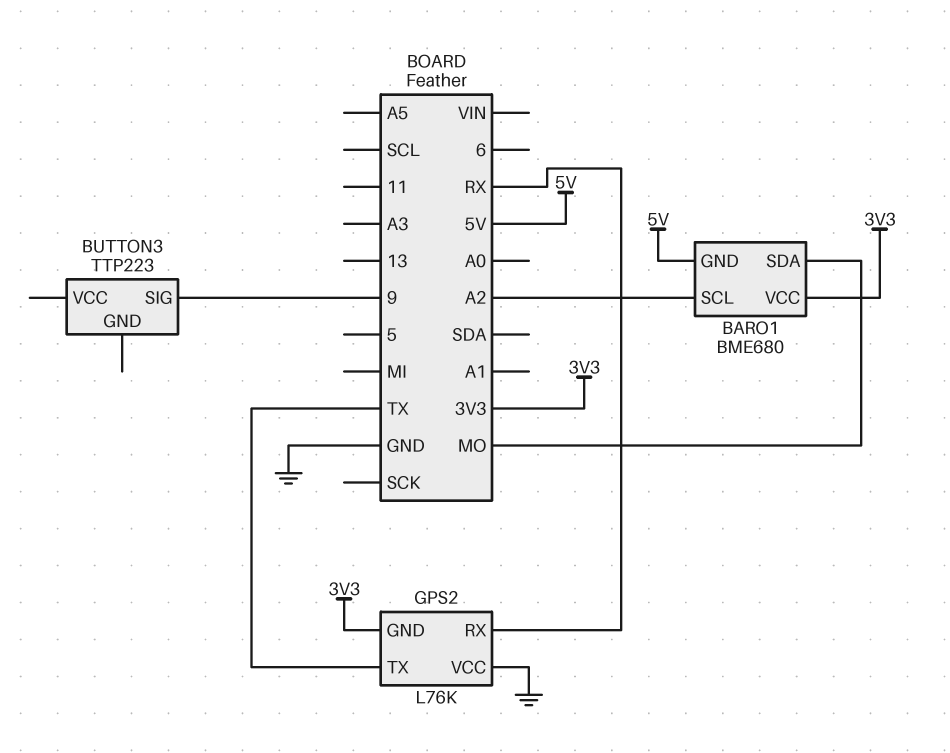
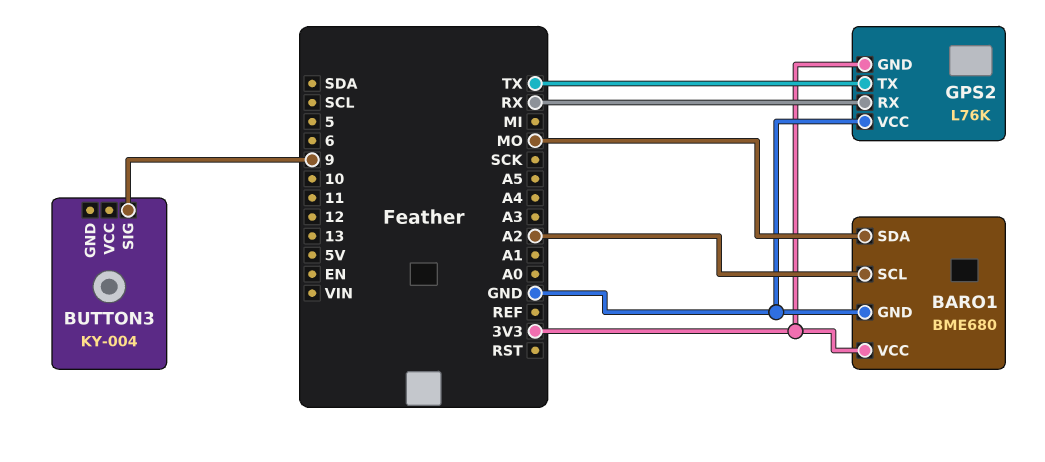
BARO1 pin GND: 5V -> GND
BUTTON3: TTP223 -> KY-004

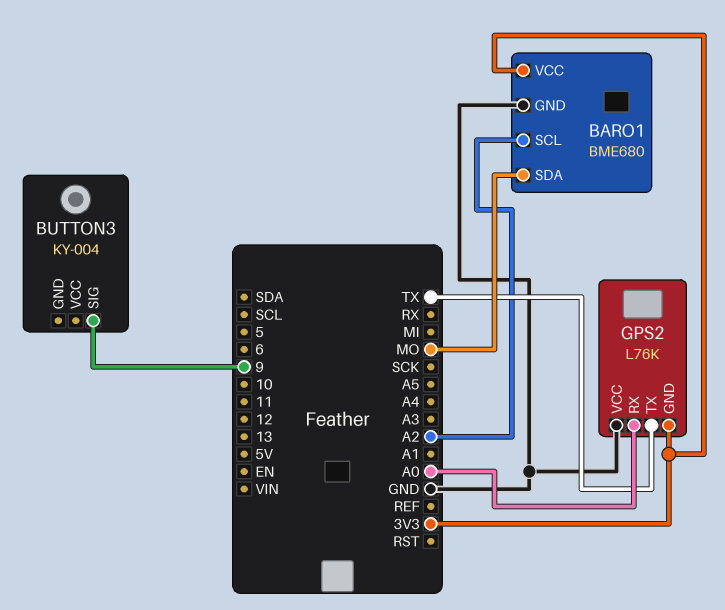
GPS2 pin RX: RX -> A0

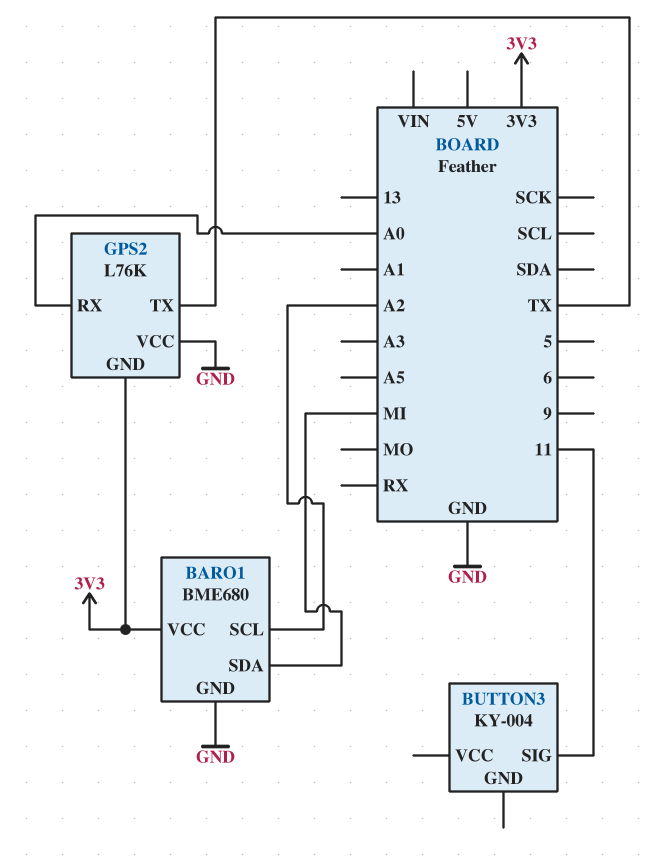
BARO1 pin SDA: MO -> MI
BUTTON3 pin SIG: 9 -> 11

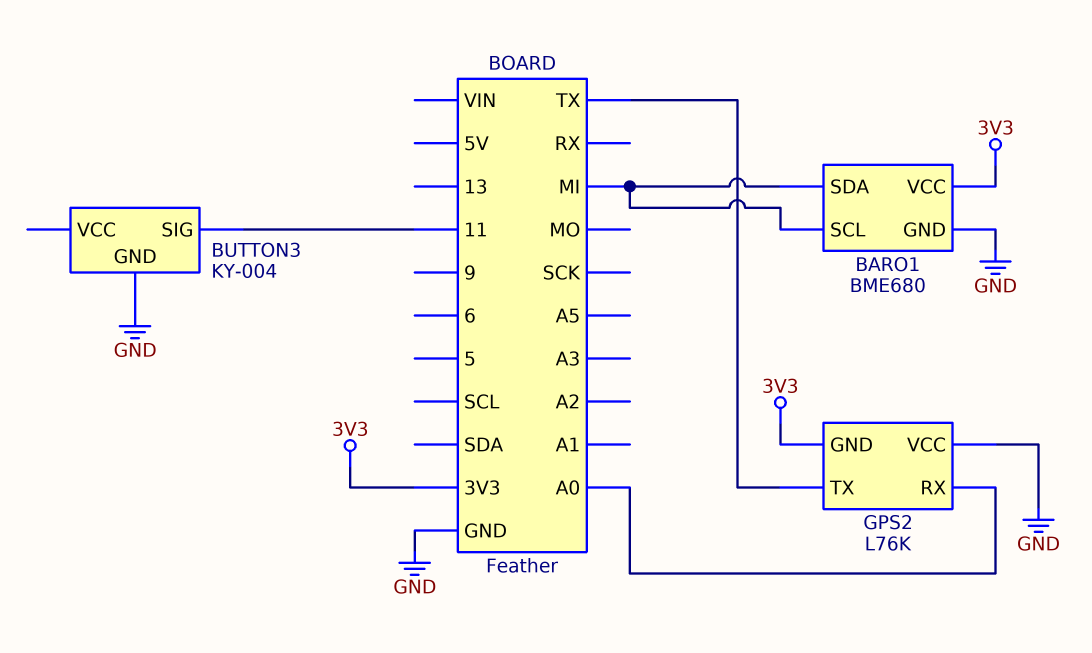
BARO1 pin SCL: A2 -> MI
BUTTON3 pin GND: none -> GND

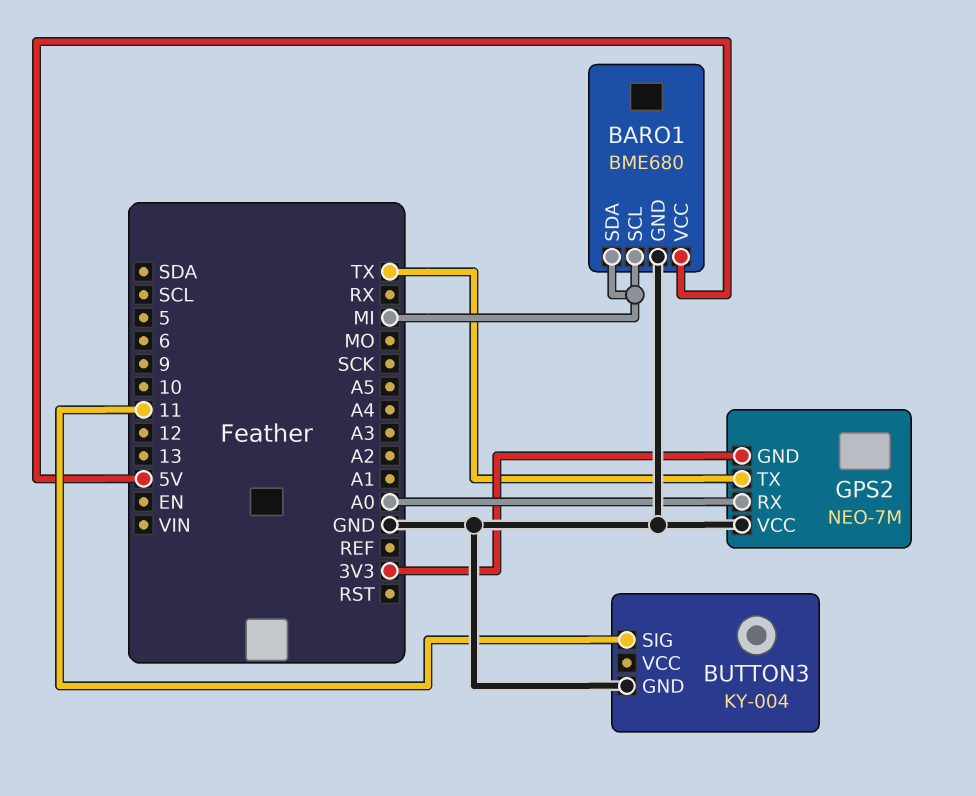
BARO1 pin VCC: 3V3 -> 5V
GPS2: L76K -> NEO-7M

